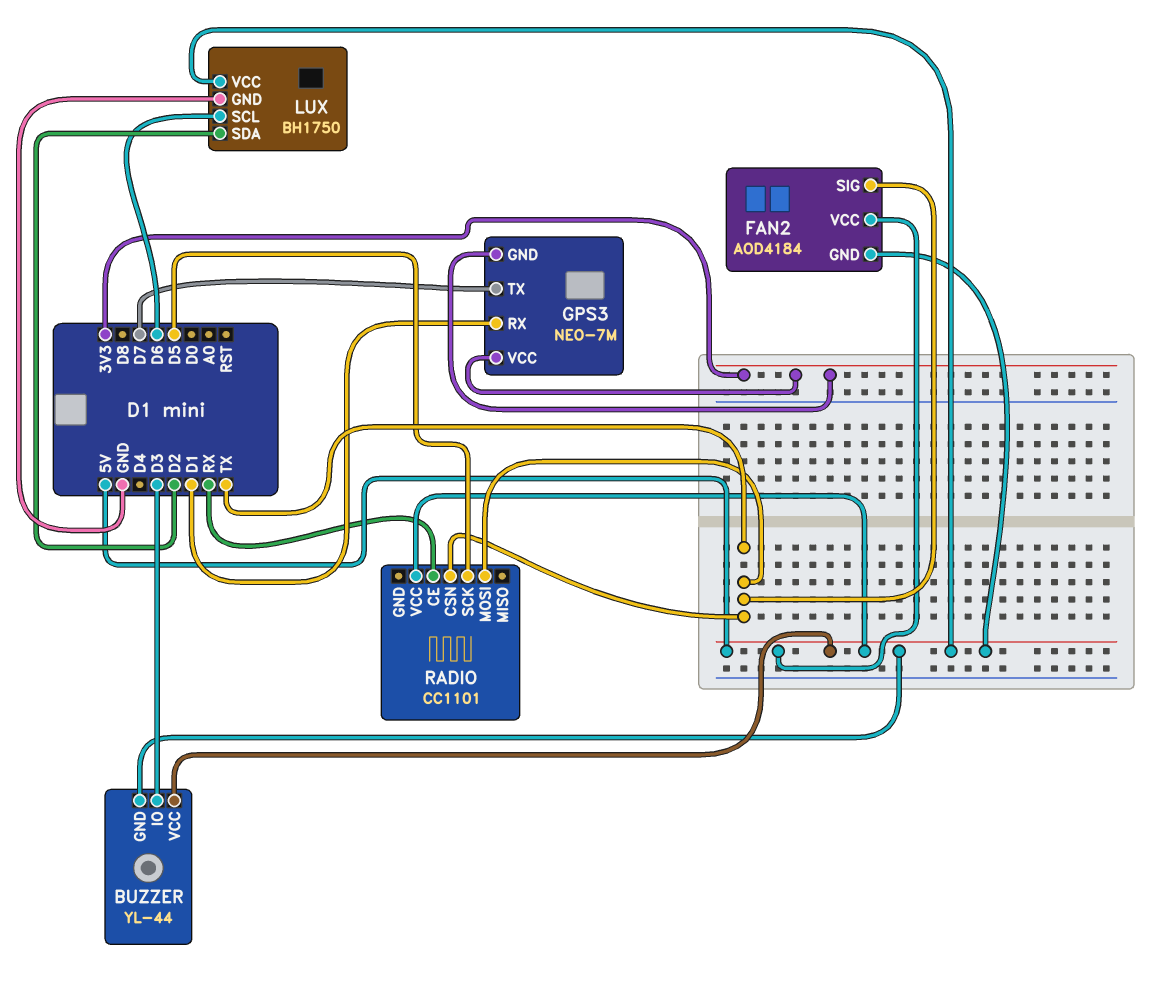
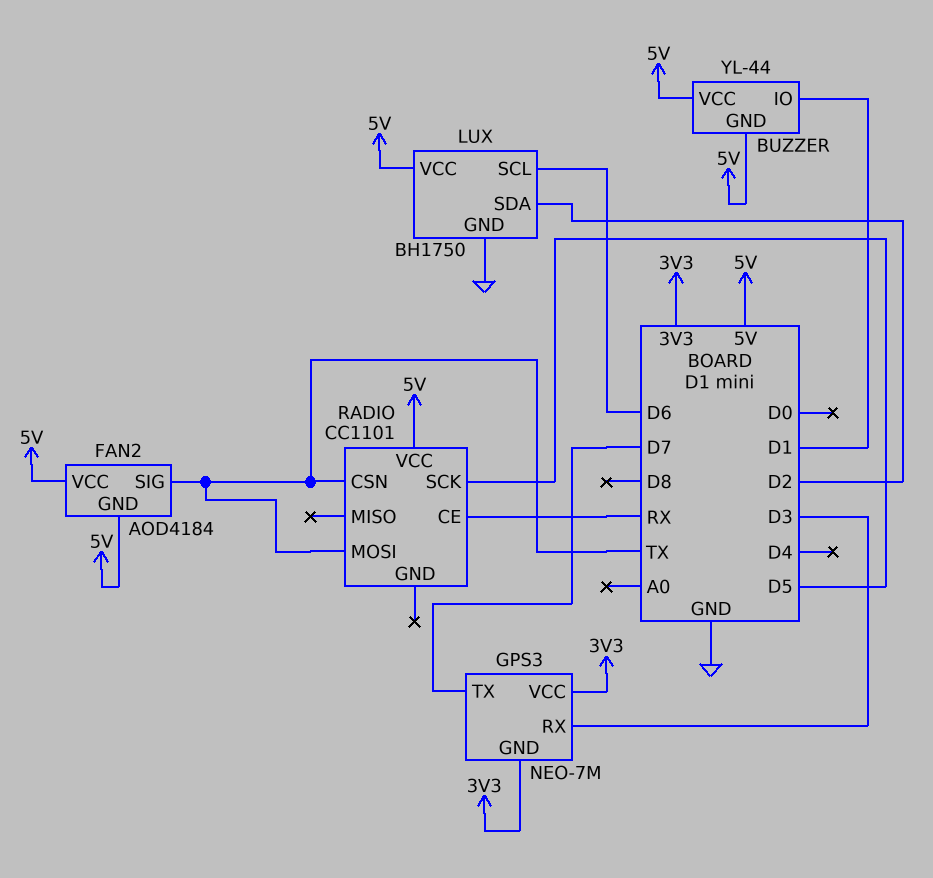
BUZZER pin IO: D3 -> D1
GPS3 pin RX: D1 -> D3

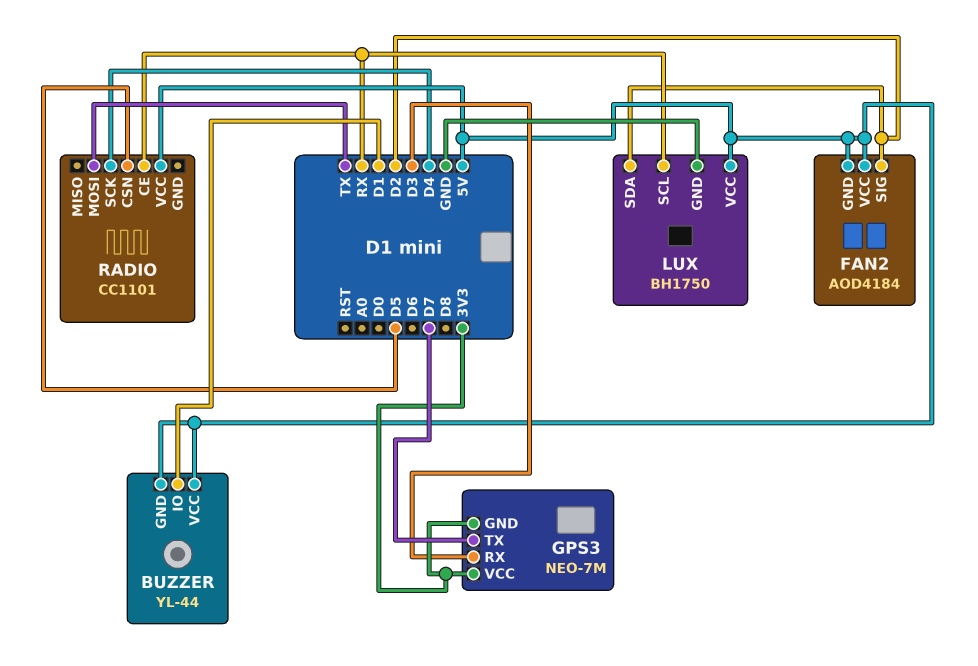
FAN2 pin SIG: TX -> D2
LUX pin SCL: D6 -> RX
RADIO pin CSN: TX -> D5
RADIO pin SCK: D5 -> D4

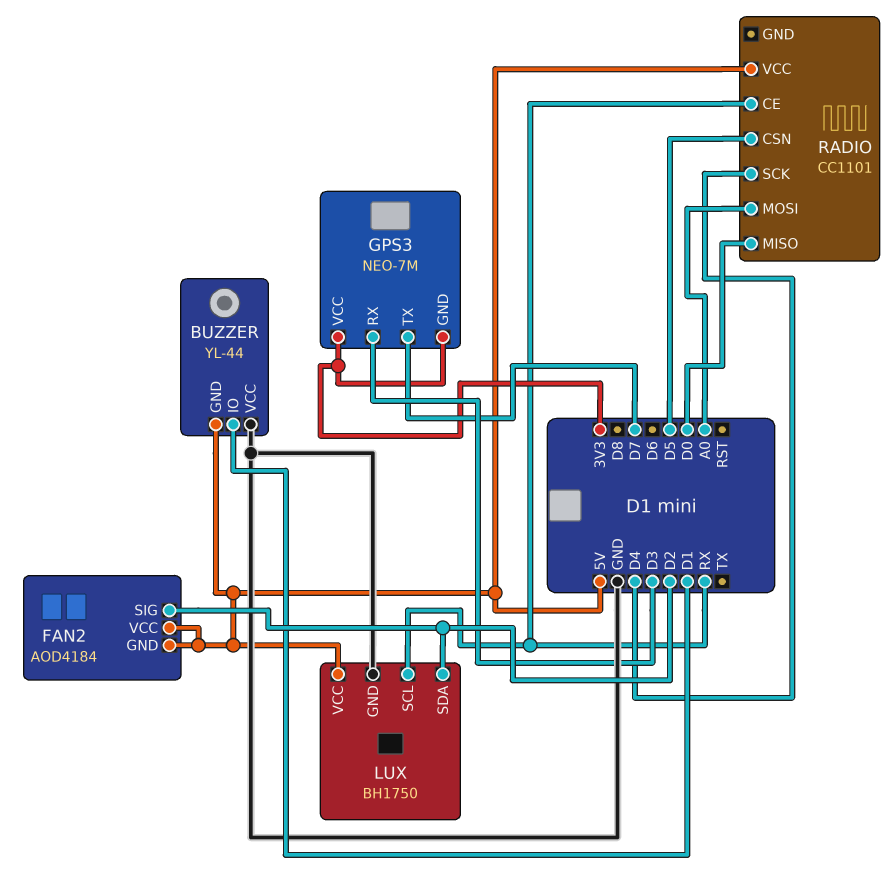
BUZZER pin VCC: 5V -> GND
RADIO pin MISO: none -> D0
RADIO pin MOSI: TX -> A0

